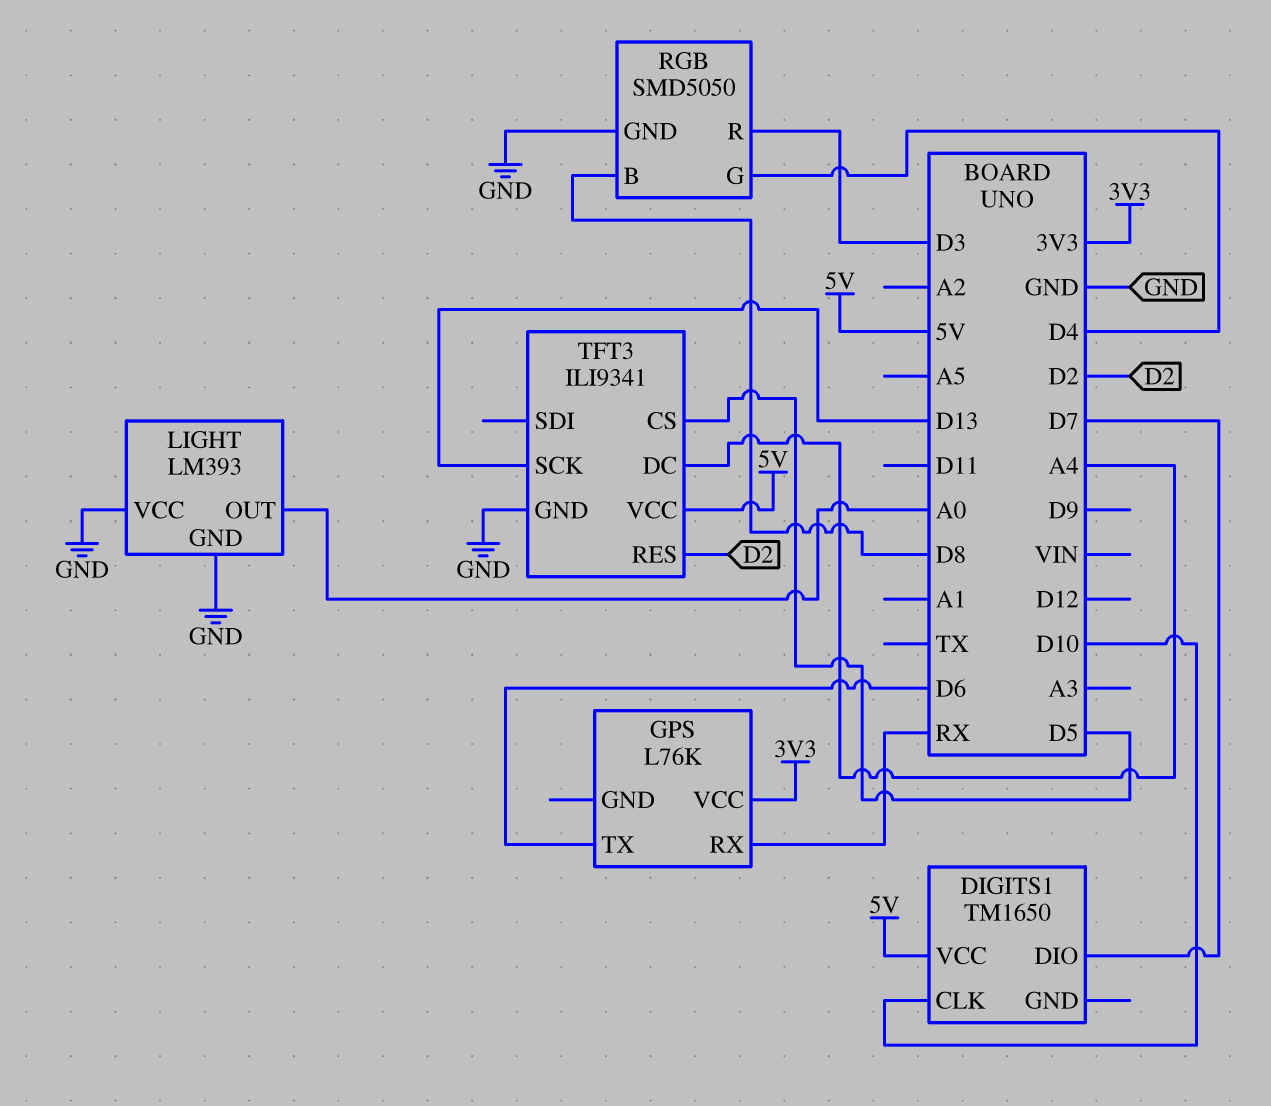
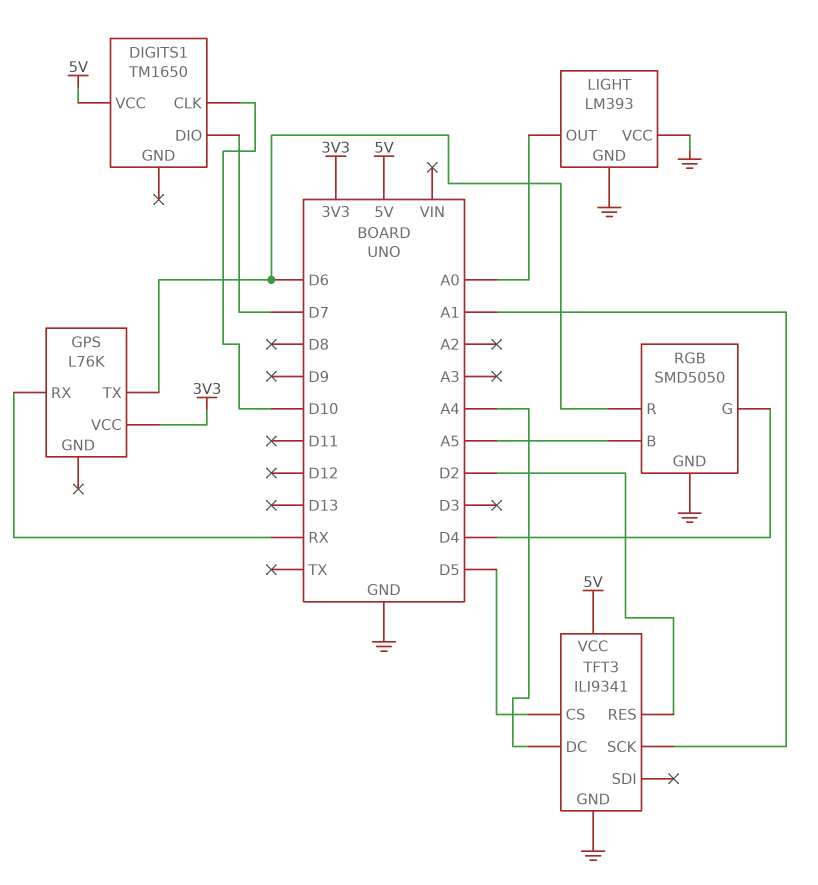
RGB pin B: D8 -> A5
RGB pin R: D3 -> D6
TFT3 pin SCK: D13 -> A1

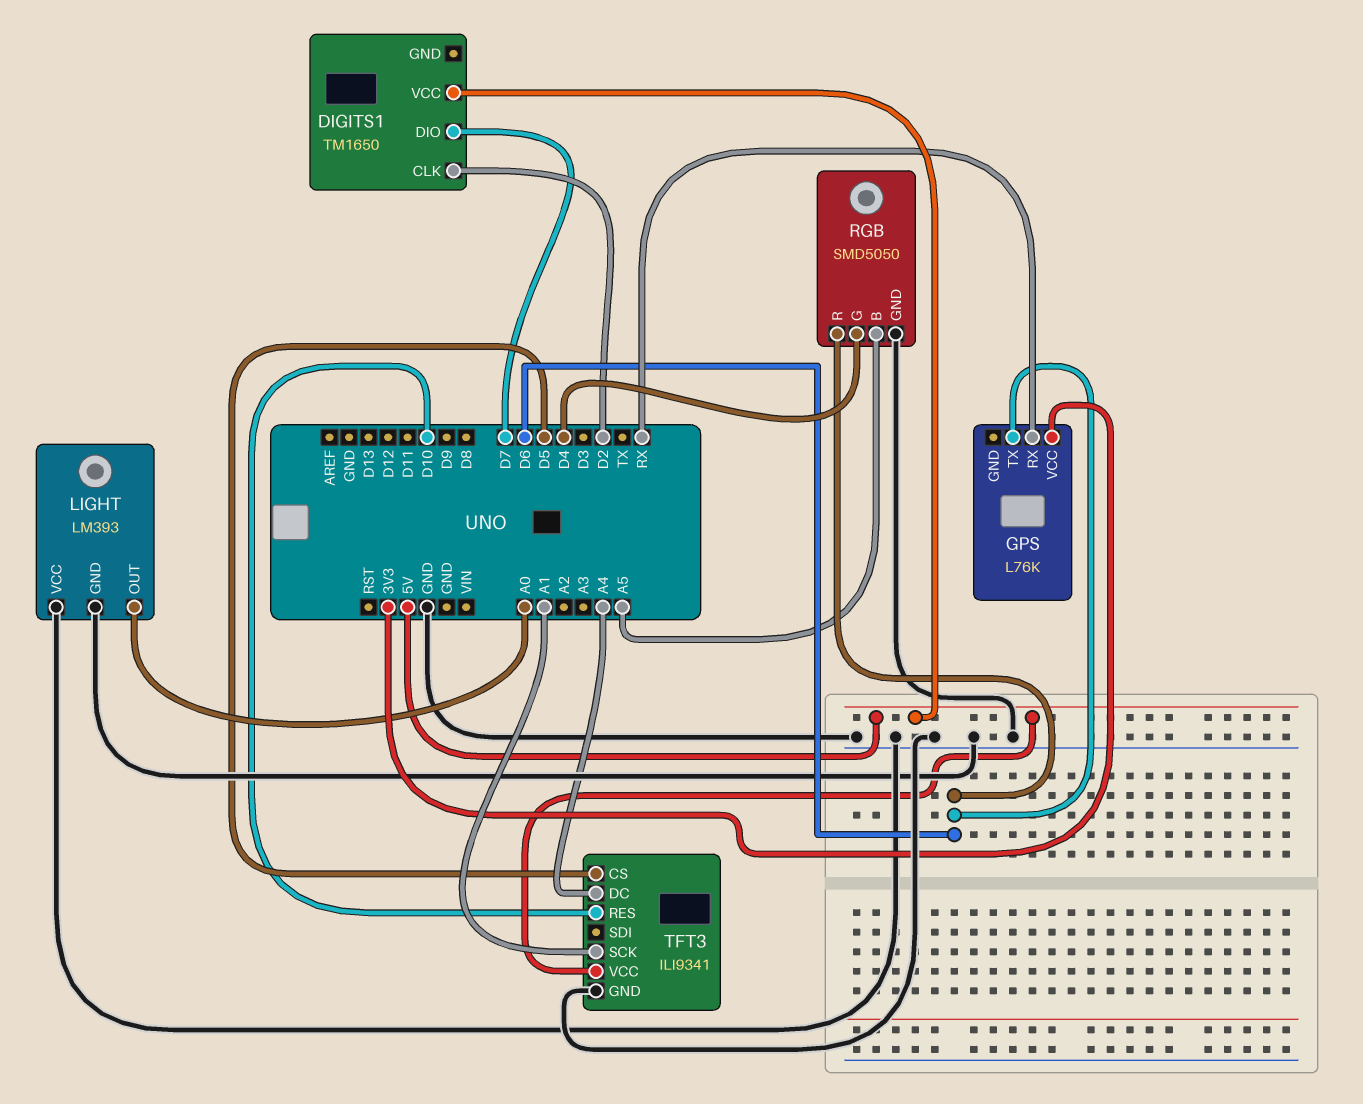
DIGITS1 pin CLK: D10 -> D2
TFT3 pin RES: D2 -> D10

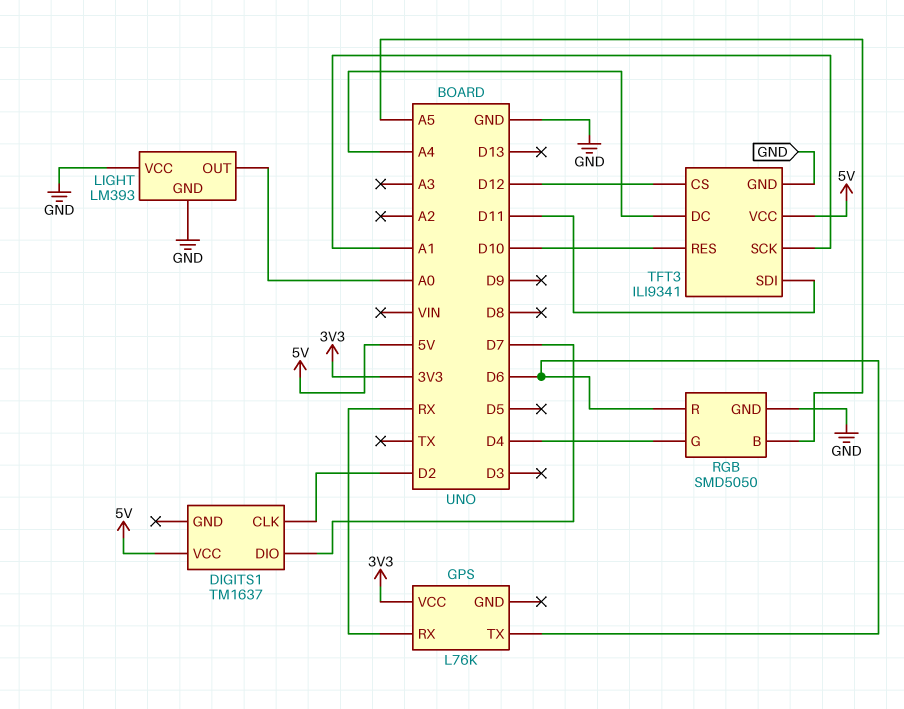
DIGITS1: TM1650 -> TM1637
TFT3 pin CS: D5 -> D12
TFT3 pin SDI: none -> D11

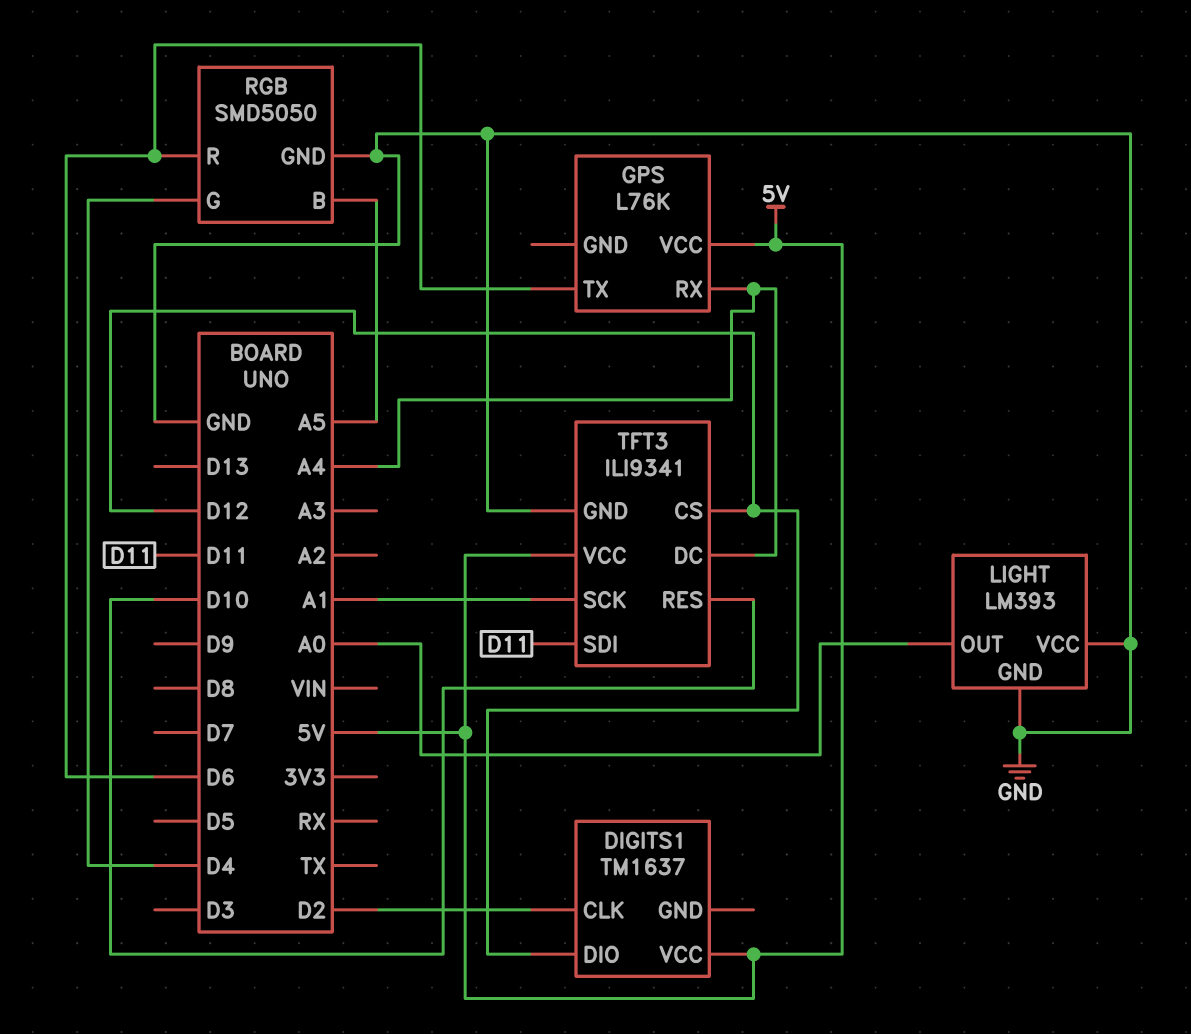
DIGITS1 pin DIO: D7 -> D12
GPS pin RX: RX -> A4
GPS pin VCC: 3V3 -> 5V

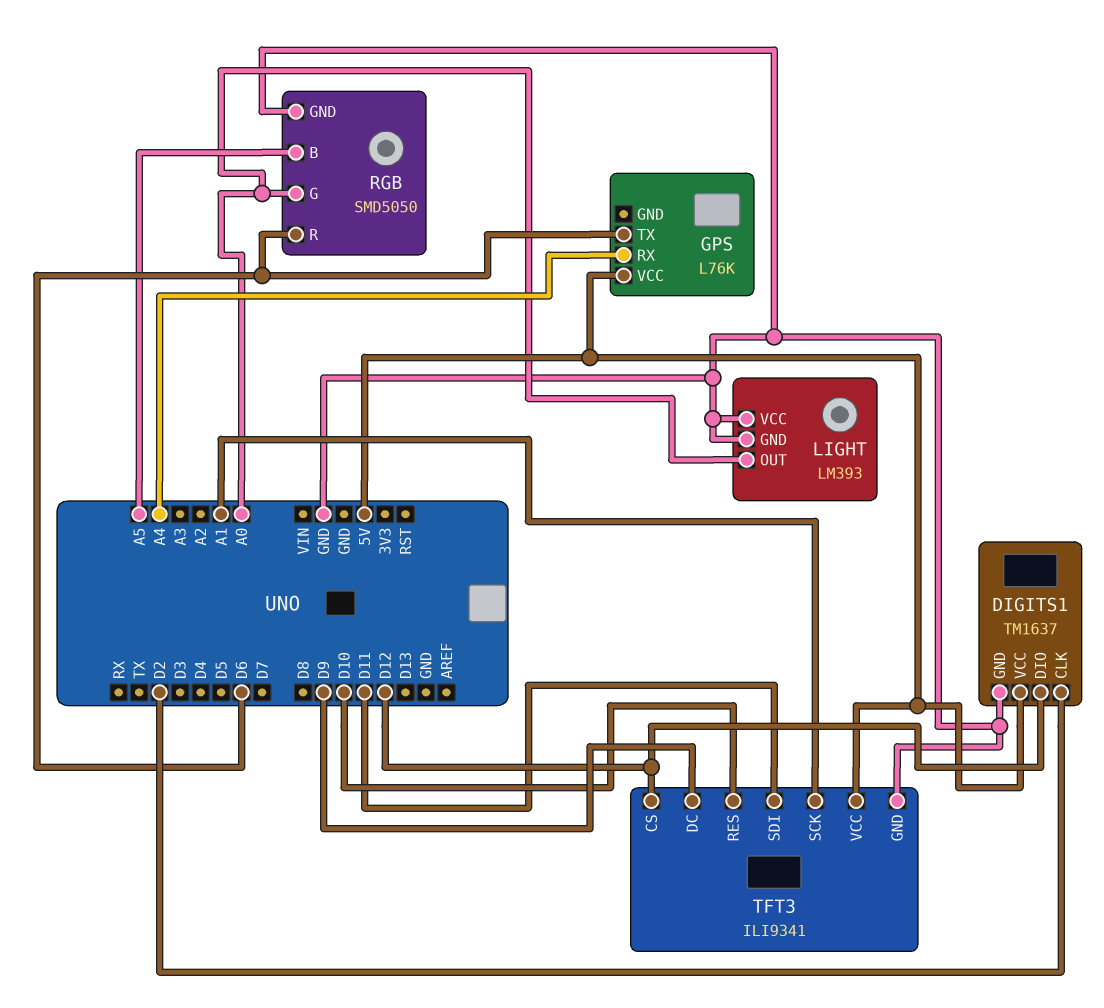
DIGITS1 pin GND: none -> GND
RGB pin G: D4 -> A0
TFT3 pin DC: A4 -> D9

